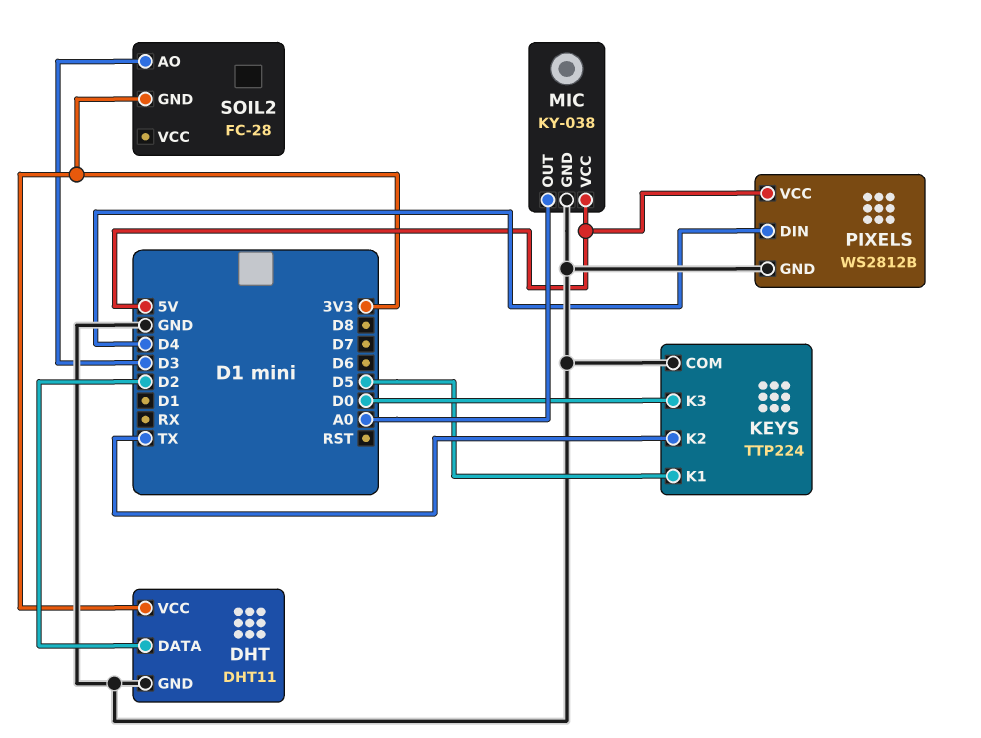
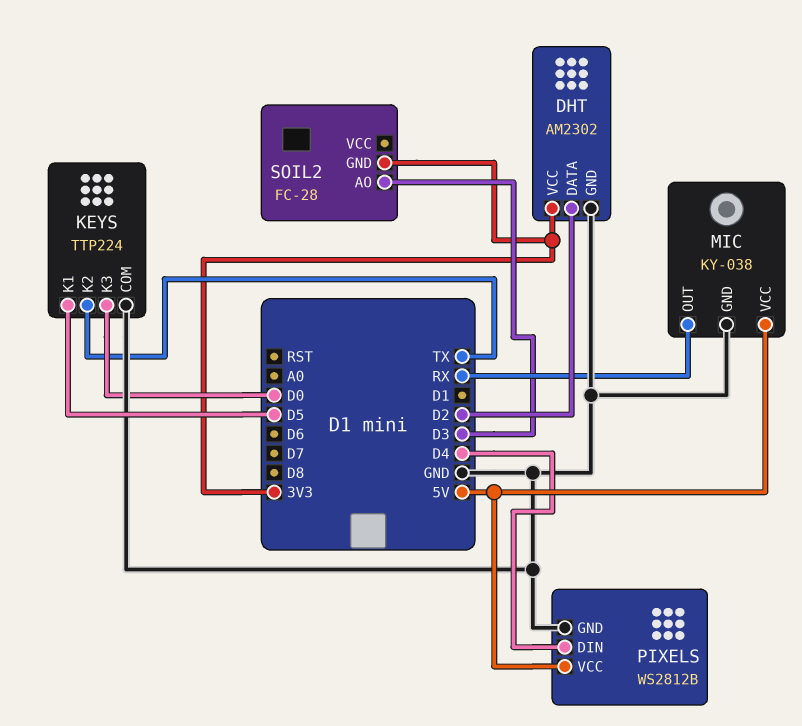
DHT: DHT11 -> AM2302
MIC pin OUT: A0 -> RX

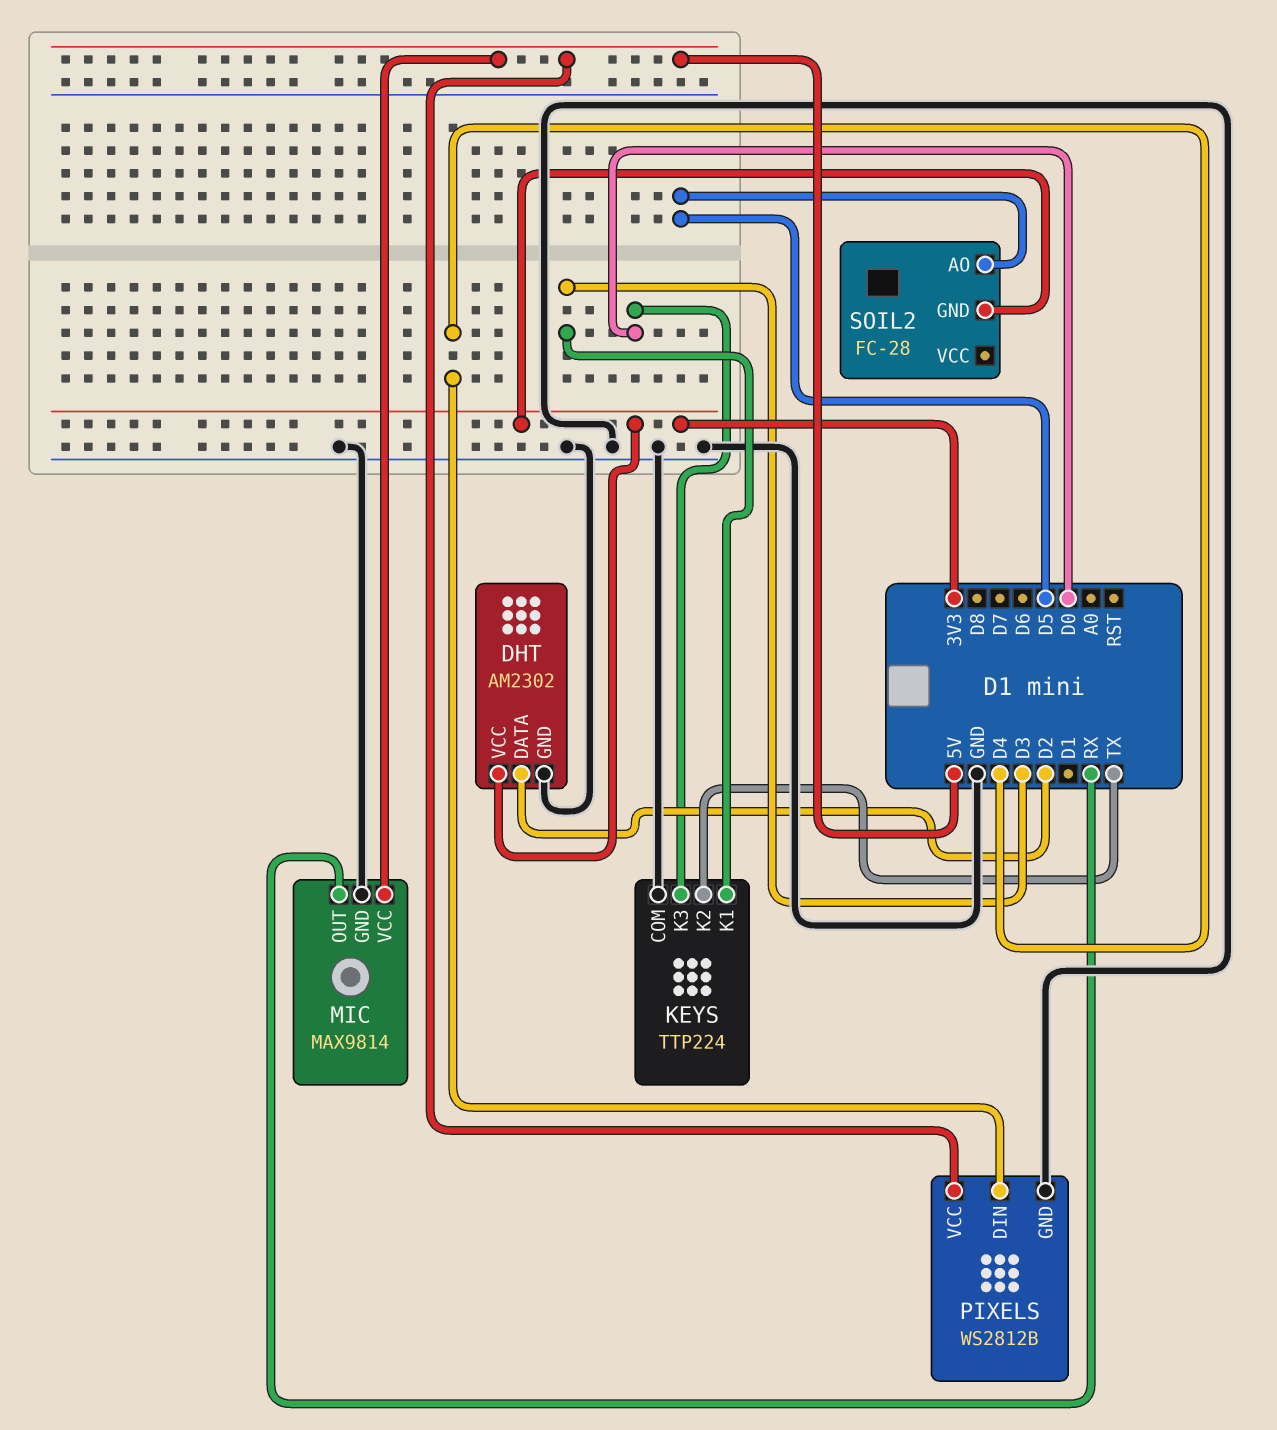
KEYS pin K1: D5 -> D3
MIC: KY-038 -> MAX9814
SOIL2 pin AO: D3 -> D5

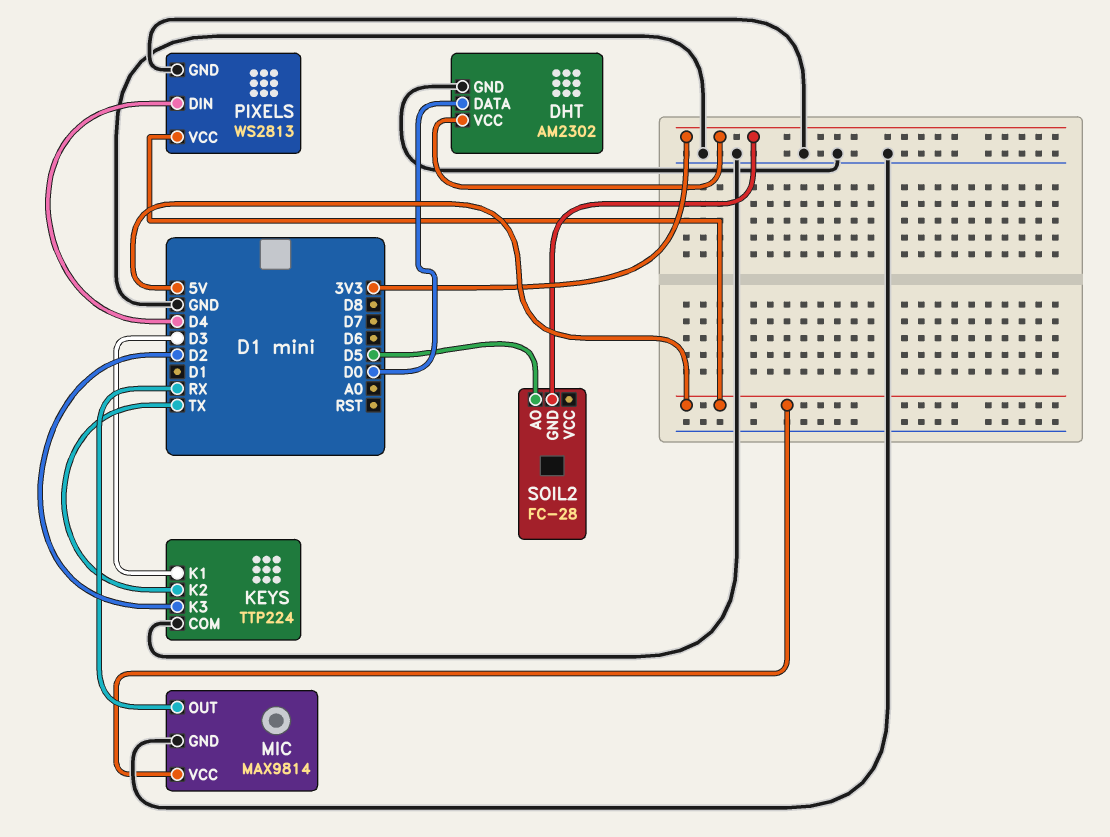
DHT pin DATA: D2 -> D0
KEYS pin K3: D0 -> D2
PIXELS: WS2812B -> WS2813

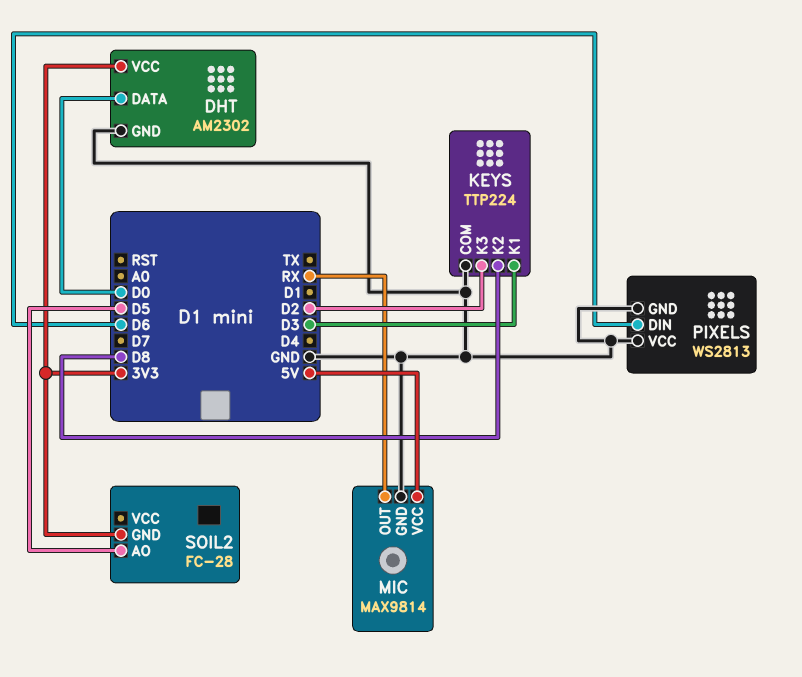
KEYS pin K2: TX -> D8
PIXELS pin DIN: D4 -> D6
PIXELS pin VCC: 5V -> GND

